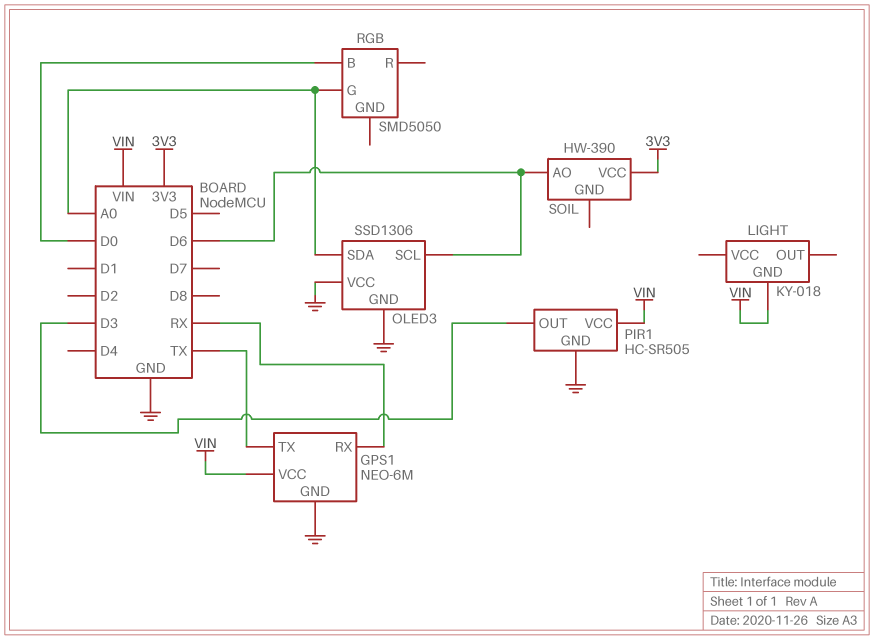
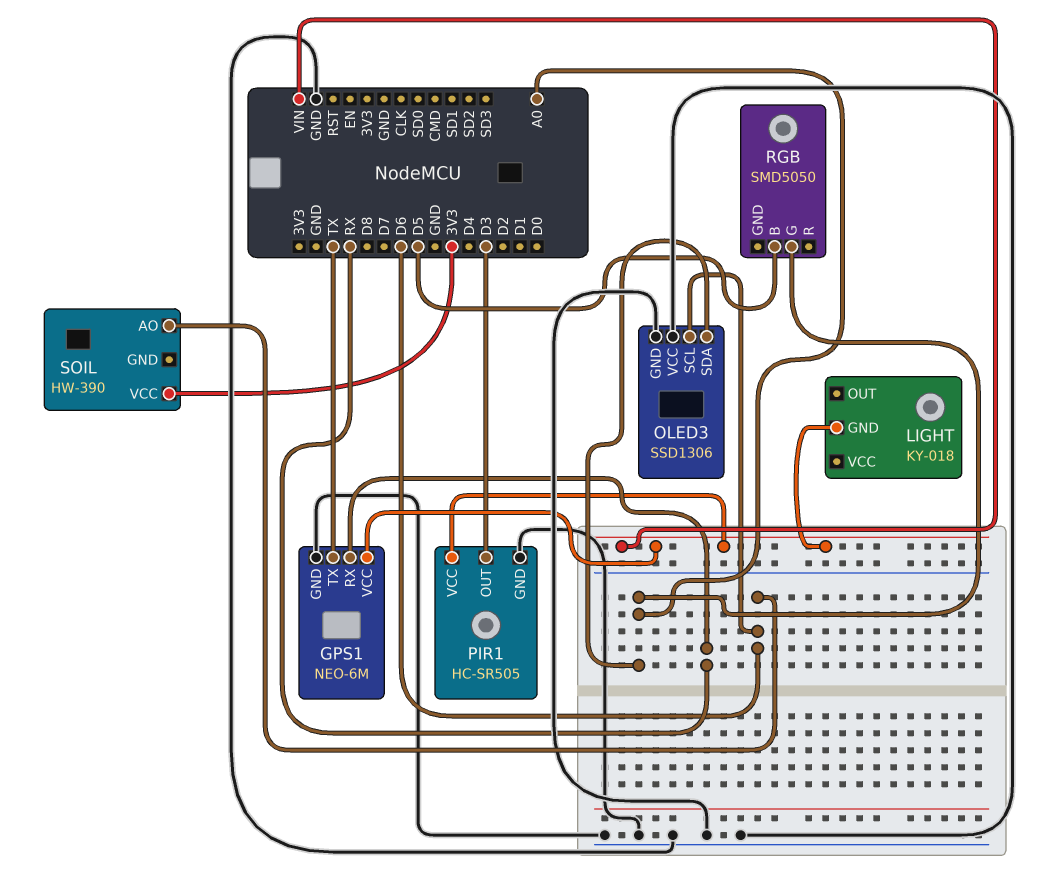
RGB pin B: D0 -> D5

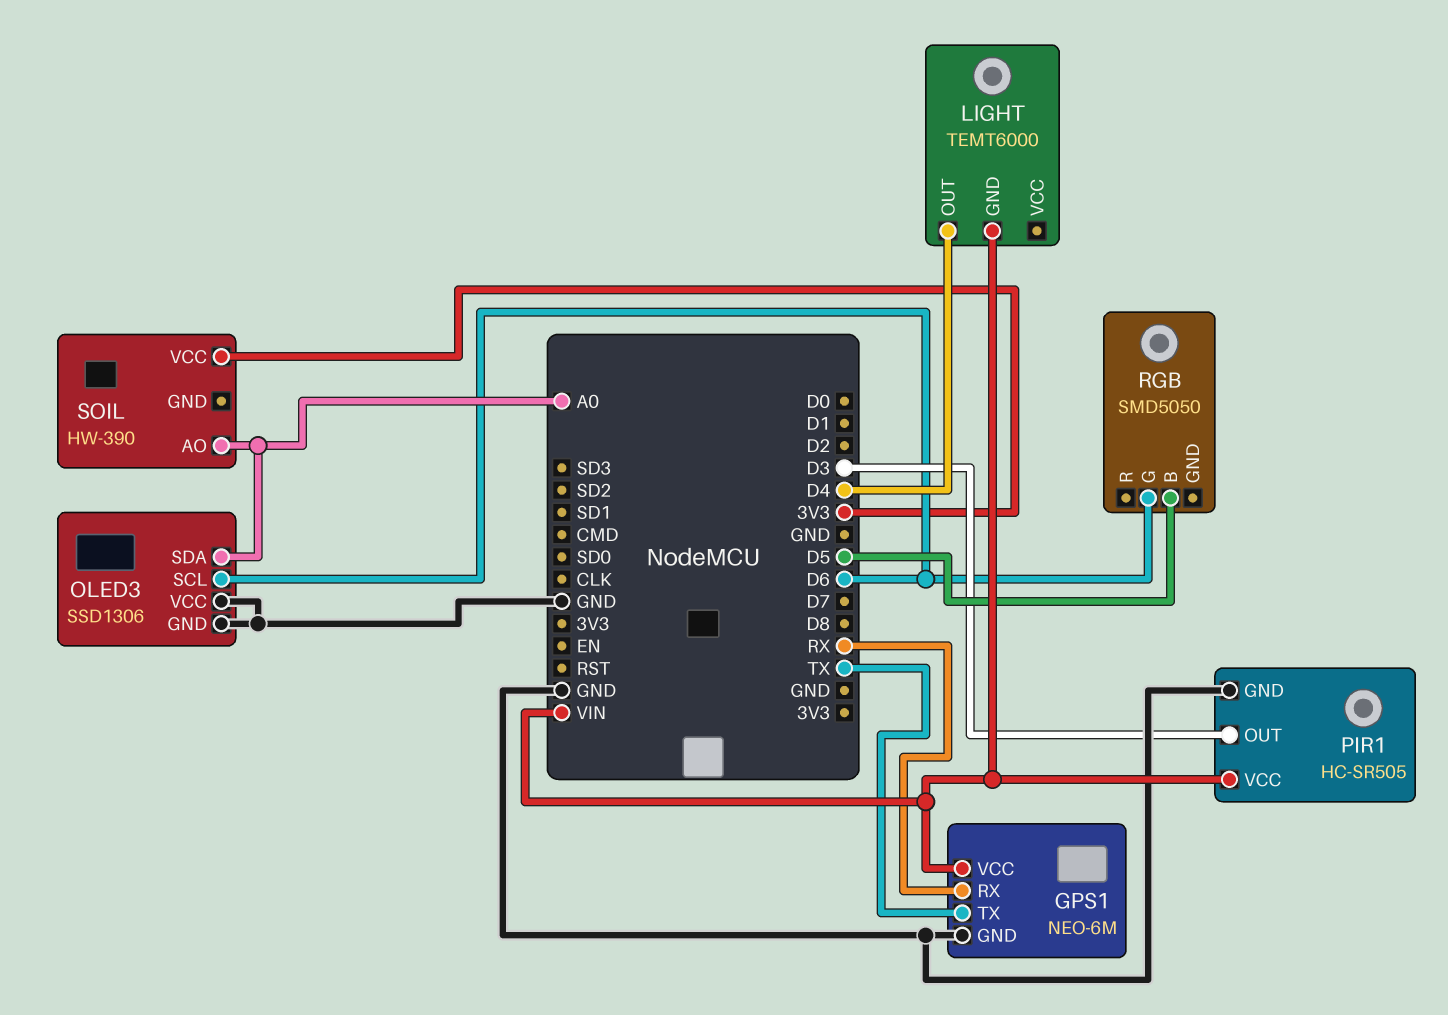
LIGHT: KY-018 -> TEMT6000
LIGHT pin OUT: none -> D4
RGB pin G: A0 -> D6
SOIL pin AO: D6 -> A0

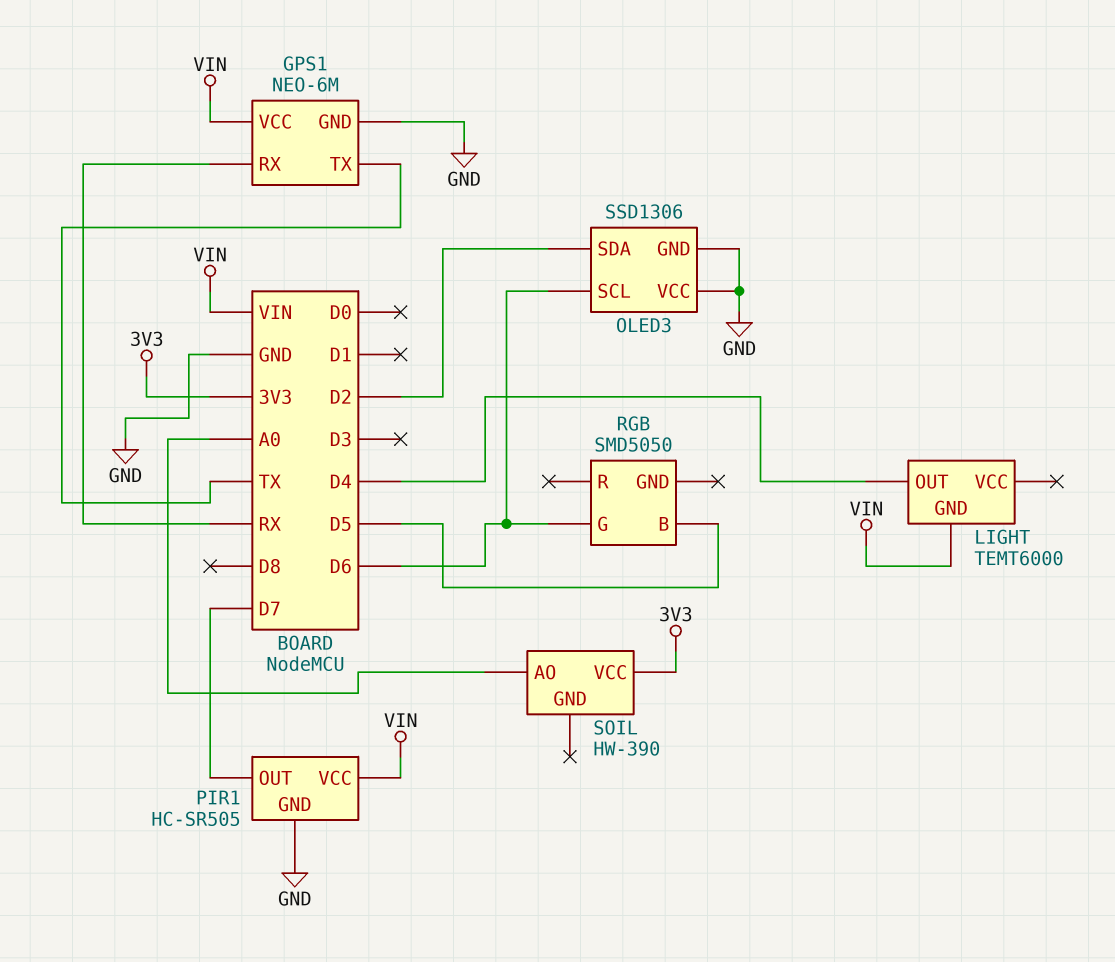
OLED3 pin SDA: A0 -> D2
PIR1 pin OUT: D3 -> D7

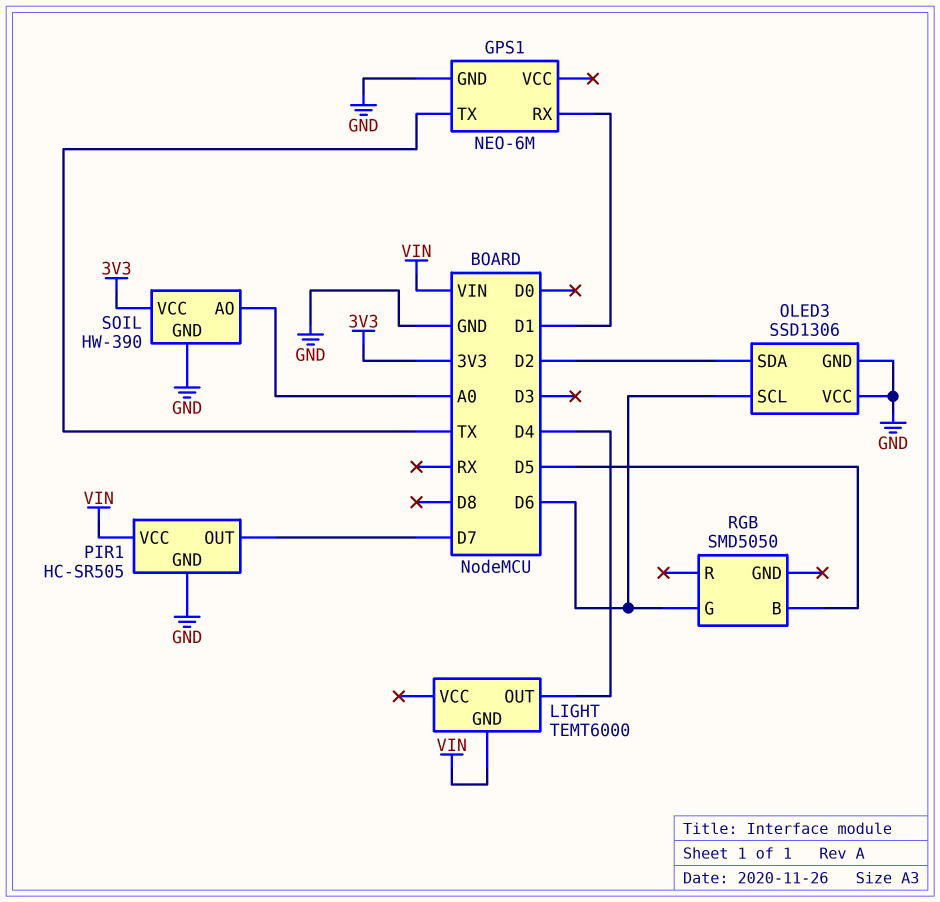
GPS1 pin RX: RX -> D1
GPS1 pin VCC: VIN -> none
SOIL pin GND: none -> GND

